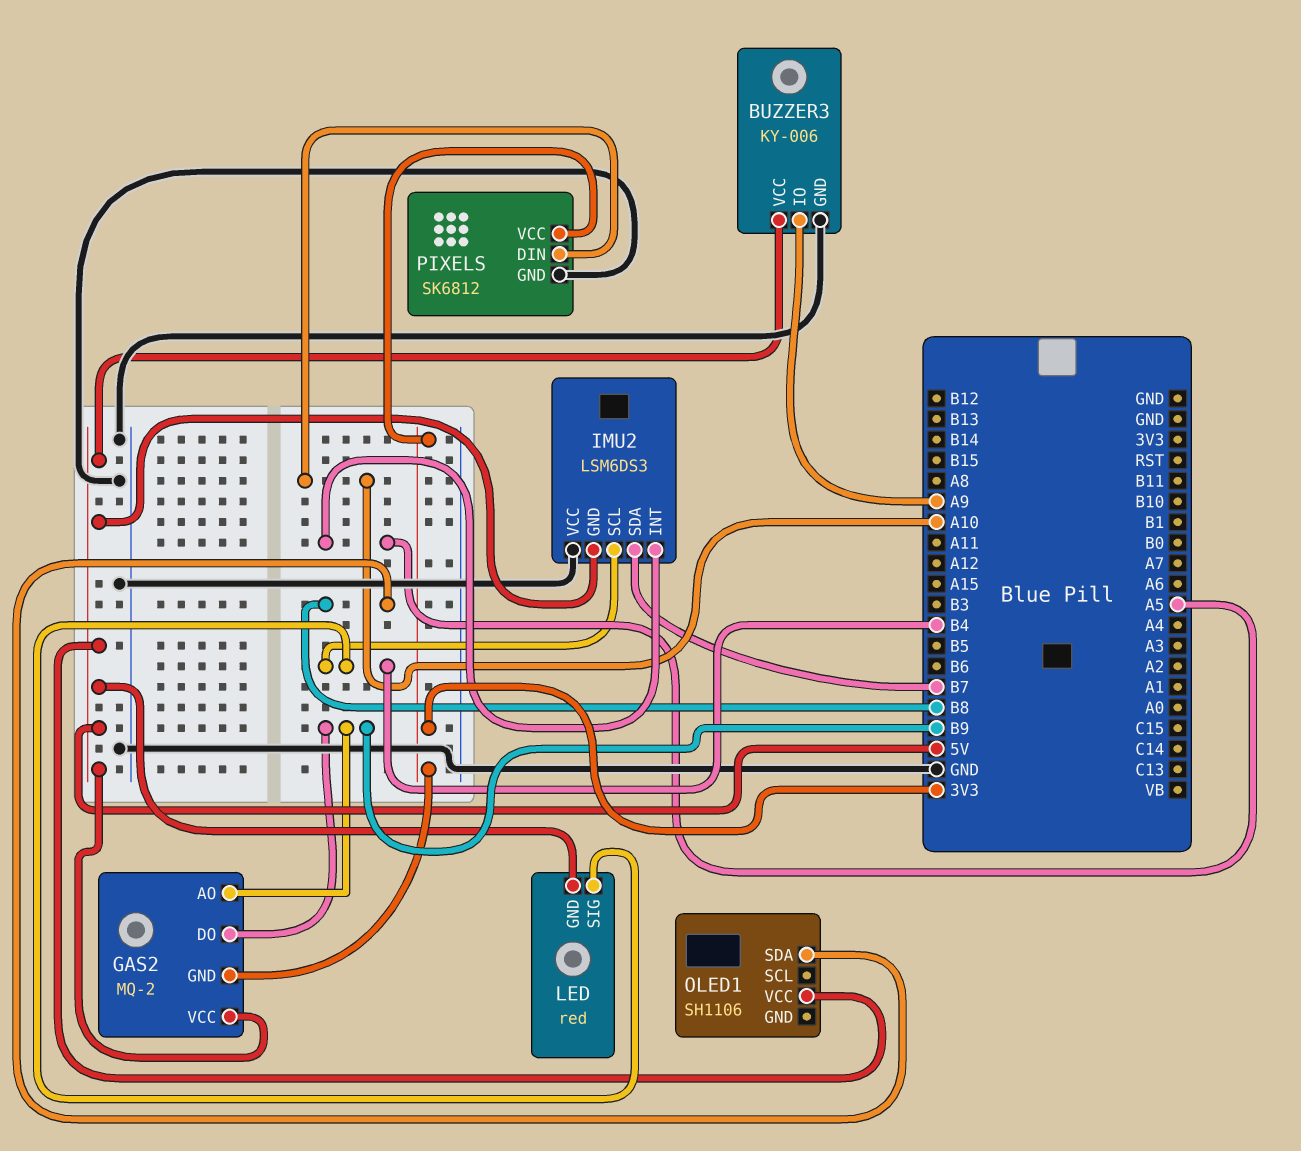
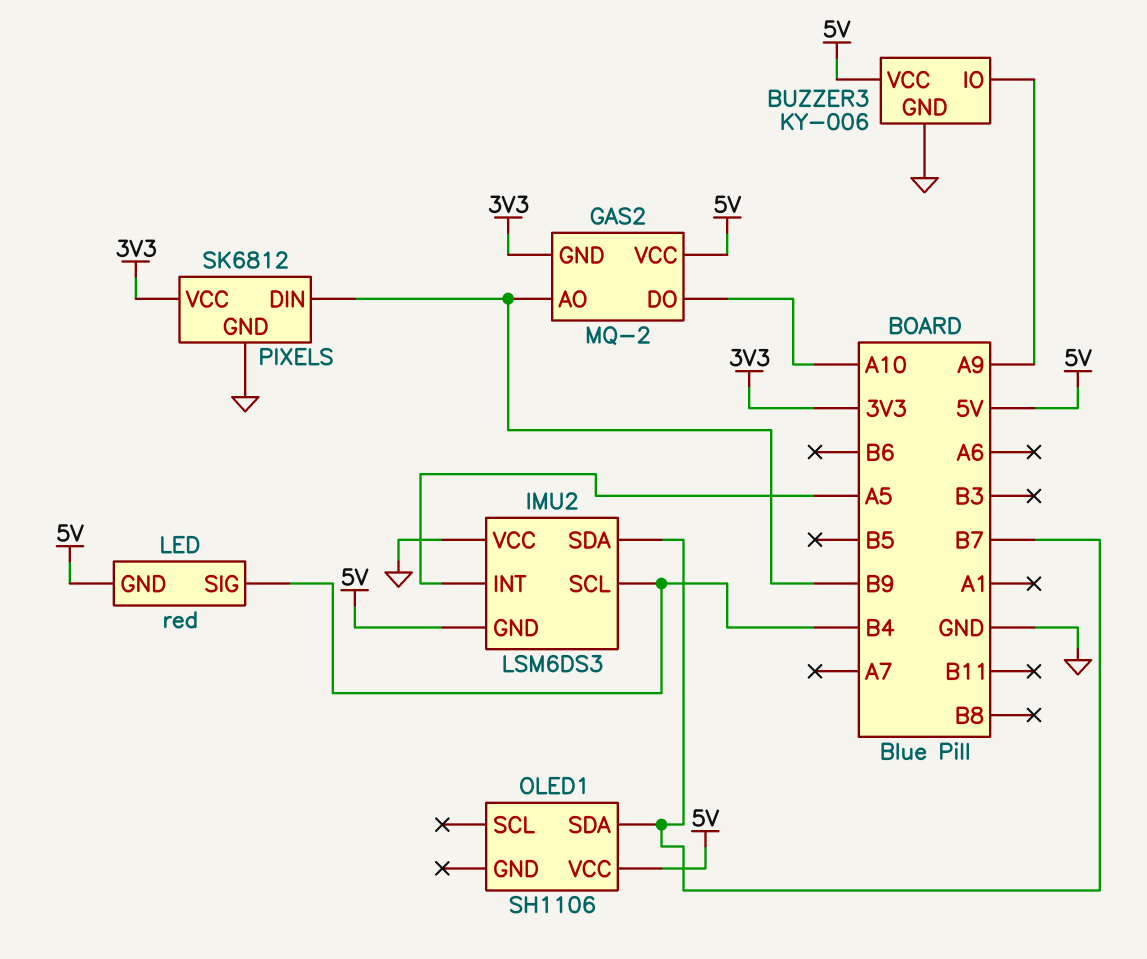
GAS2 pin DO: B9 -> A10
OLED1 pin SDA: B8 -> B7
PIXELS pin DIN: A10 -> B9

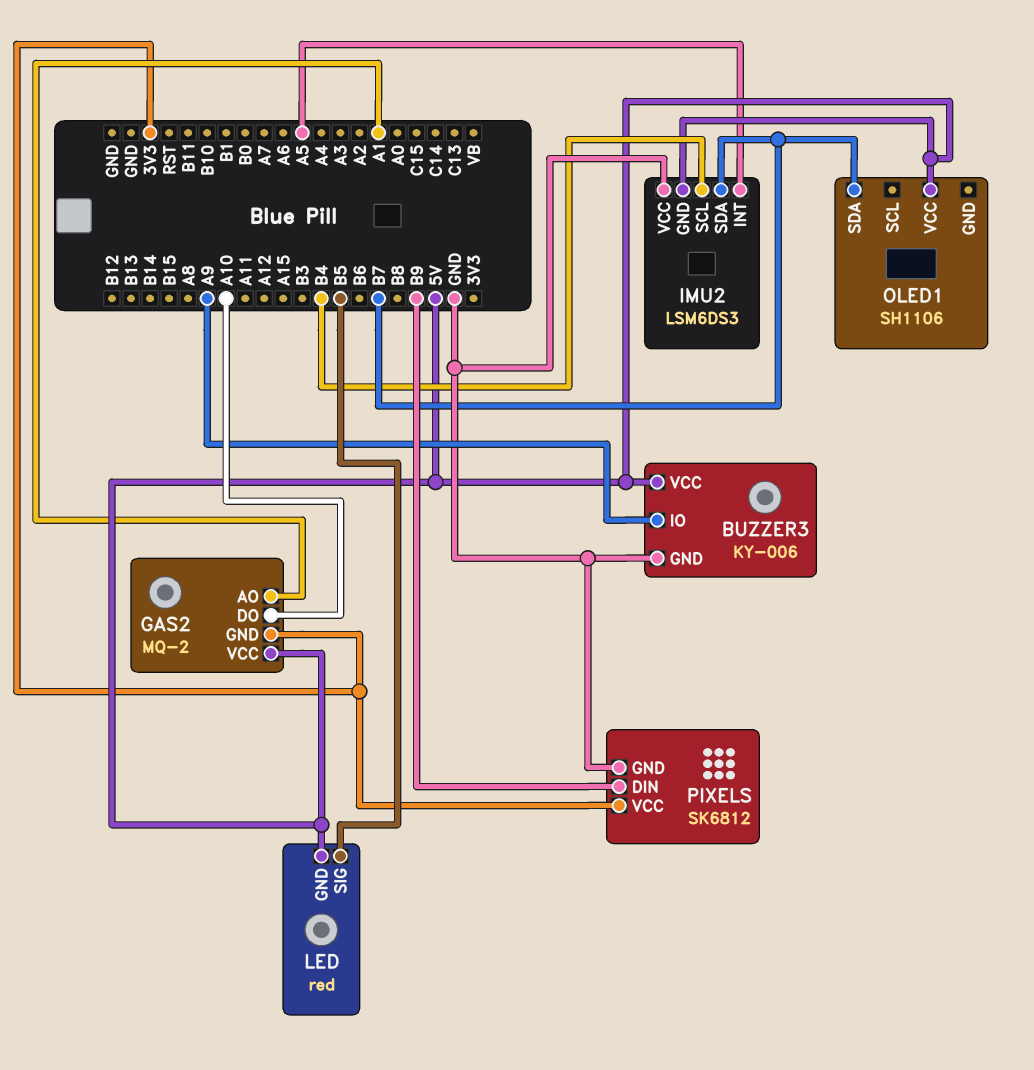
GAS2 pin AO: B9 -> A1
LED pin SIG: B4 -> B5

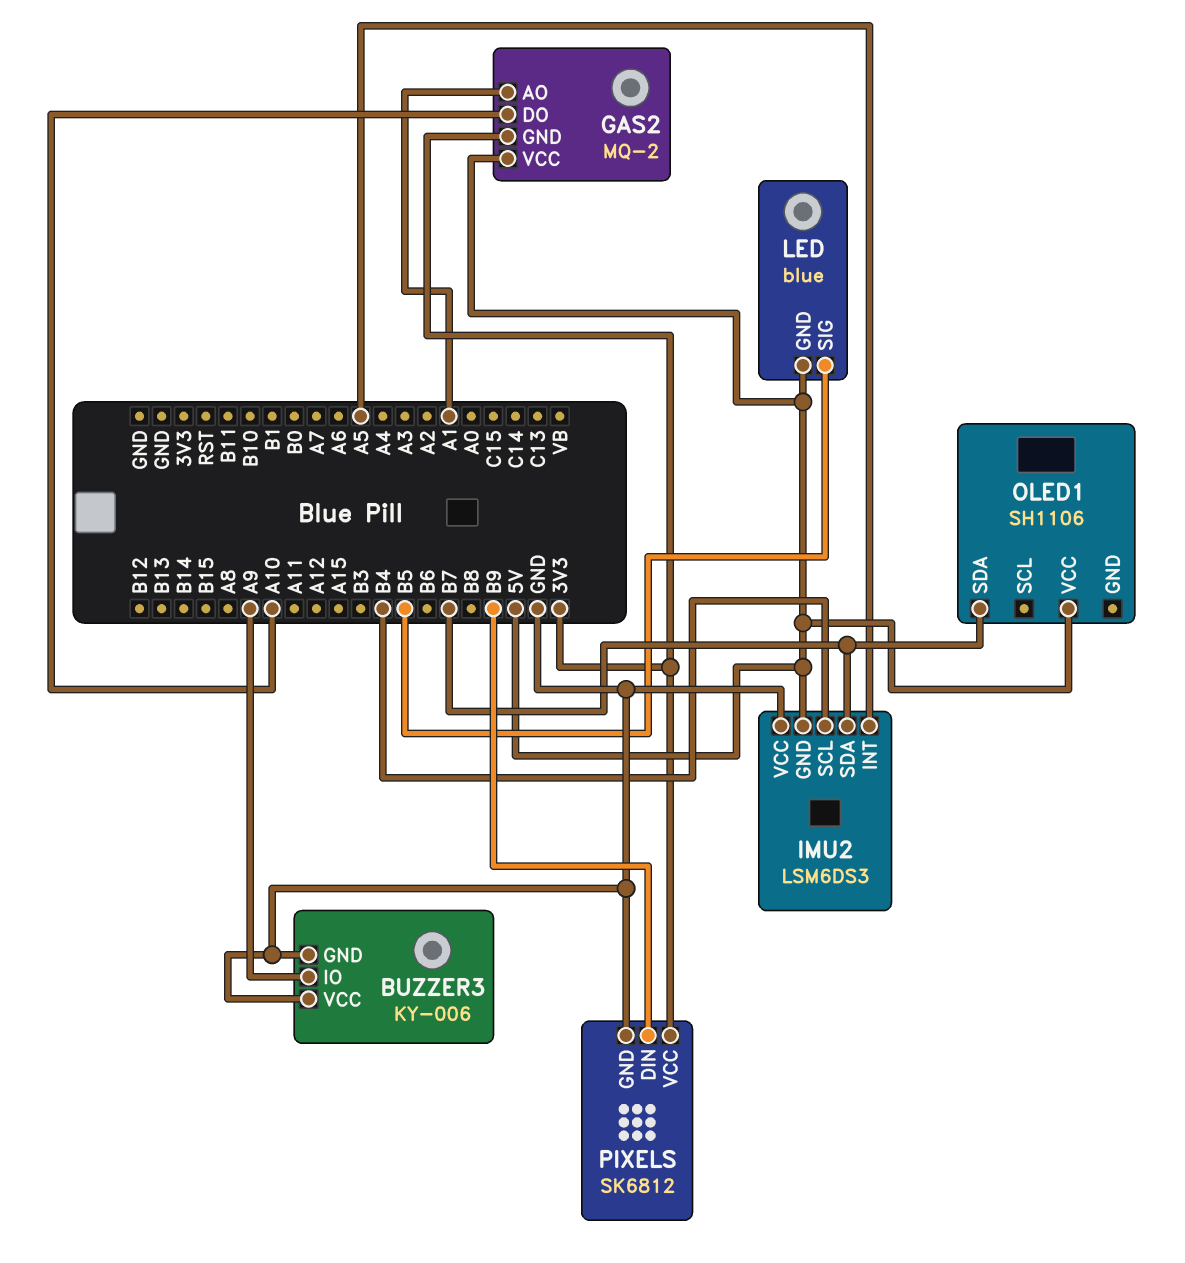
BUZZER3 pin VCC: 5V -> GND
LED: red -> blue

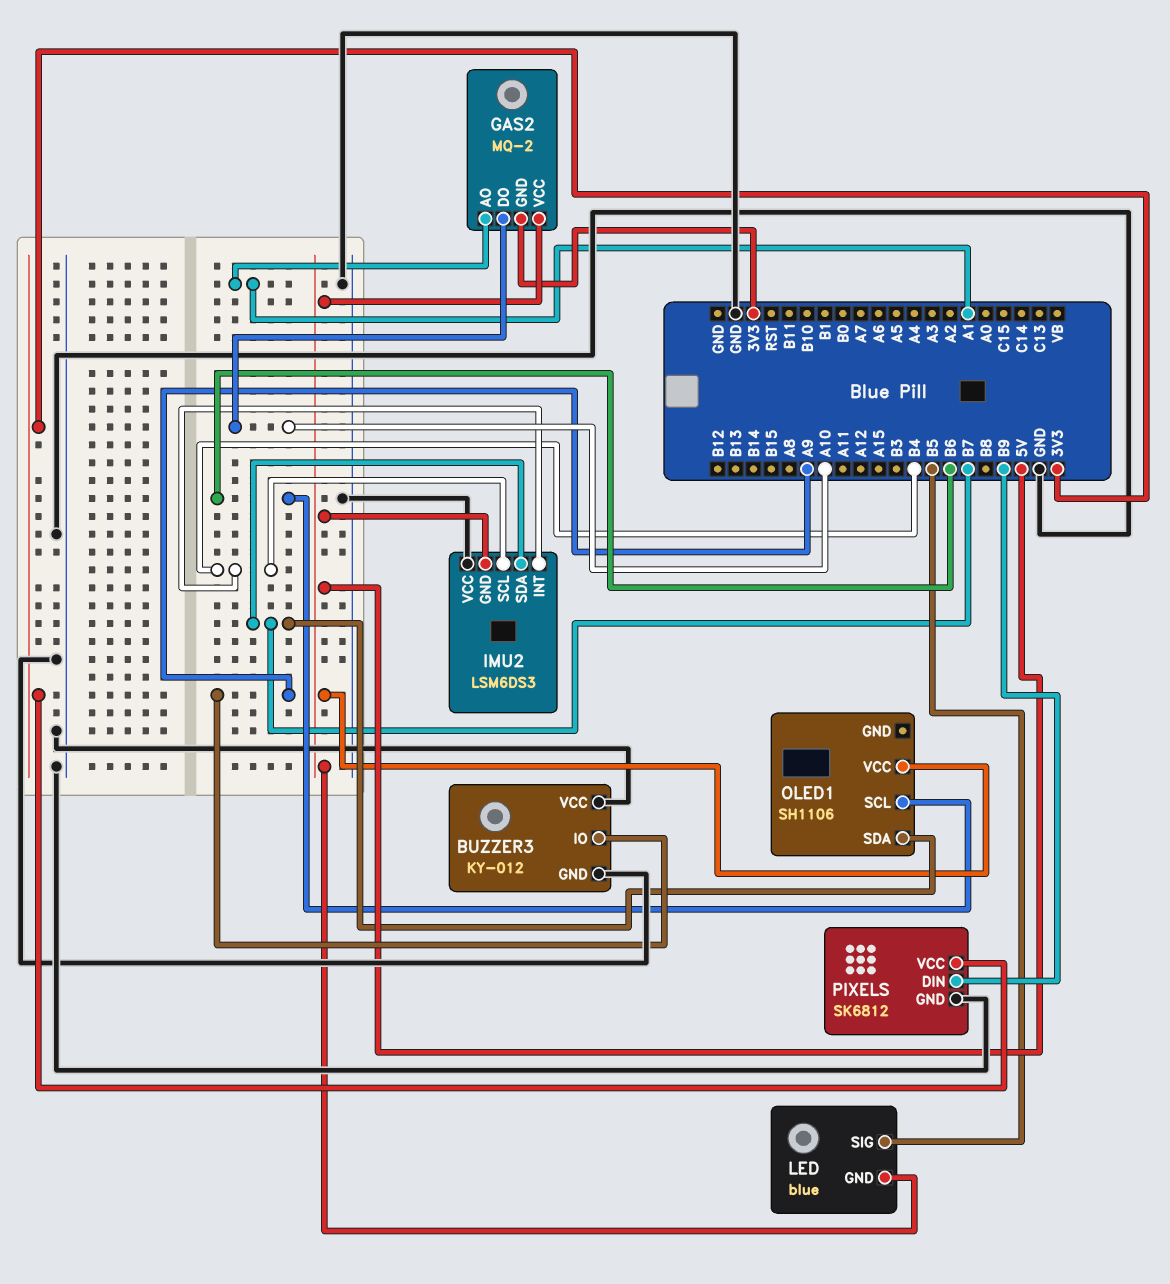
BUZZER3: KY-006 -> KY-012
IMU2 pin INT: A5 -> B4
OLED1 pin SCL: none -> B6

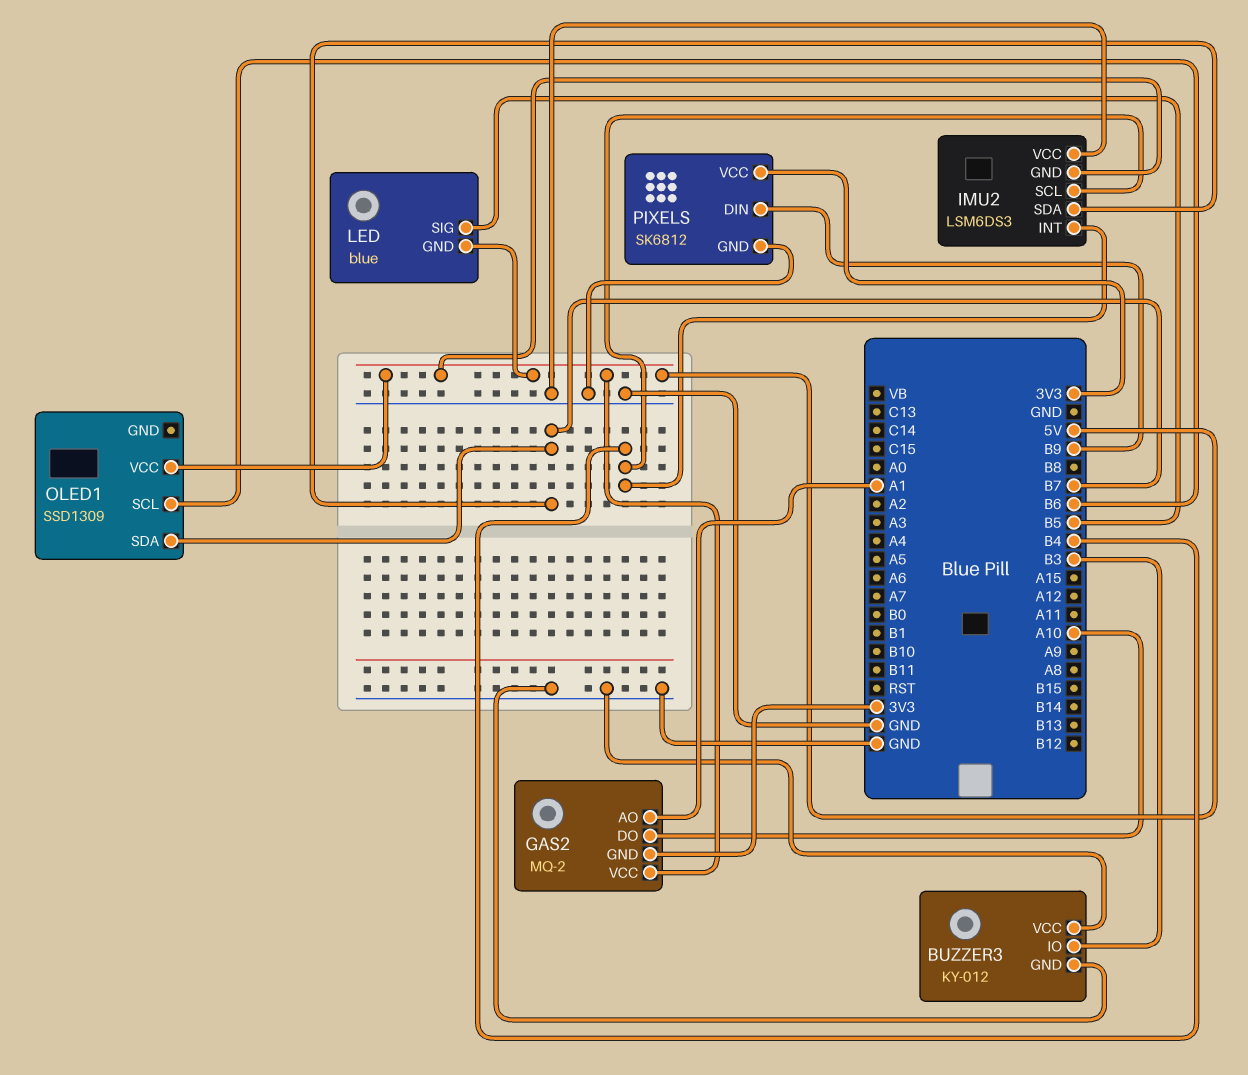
BUZZER3 pin IO: A9 -> B3
OLED1: SH1106 -> SSD1309

